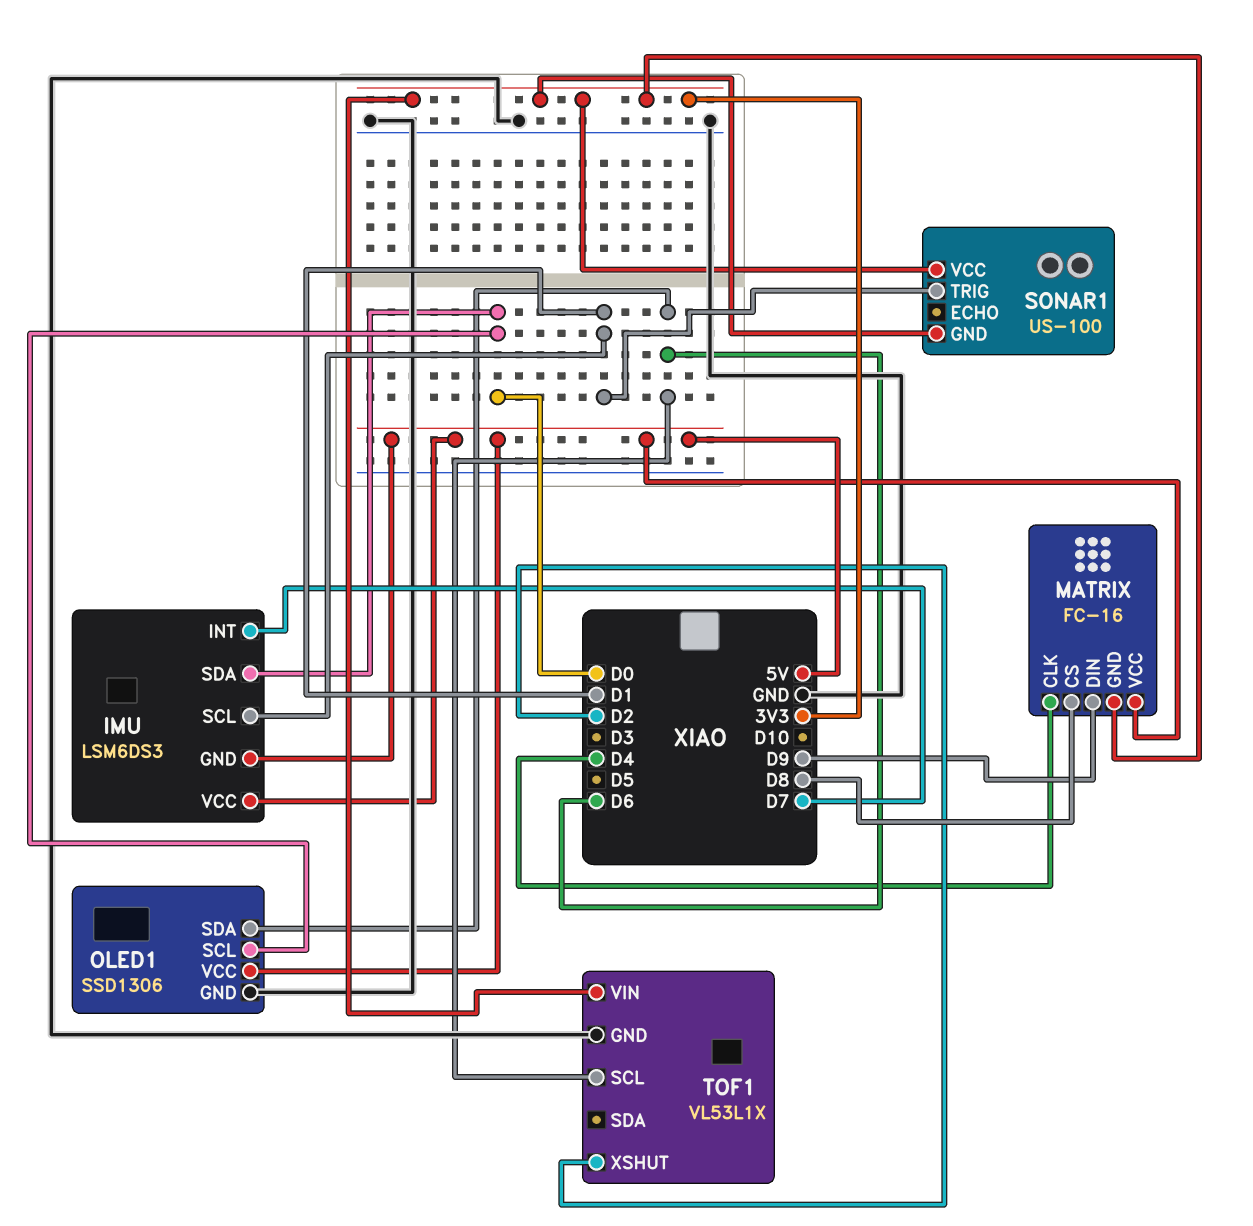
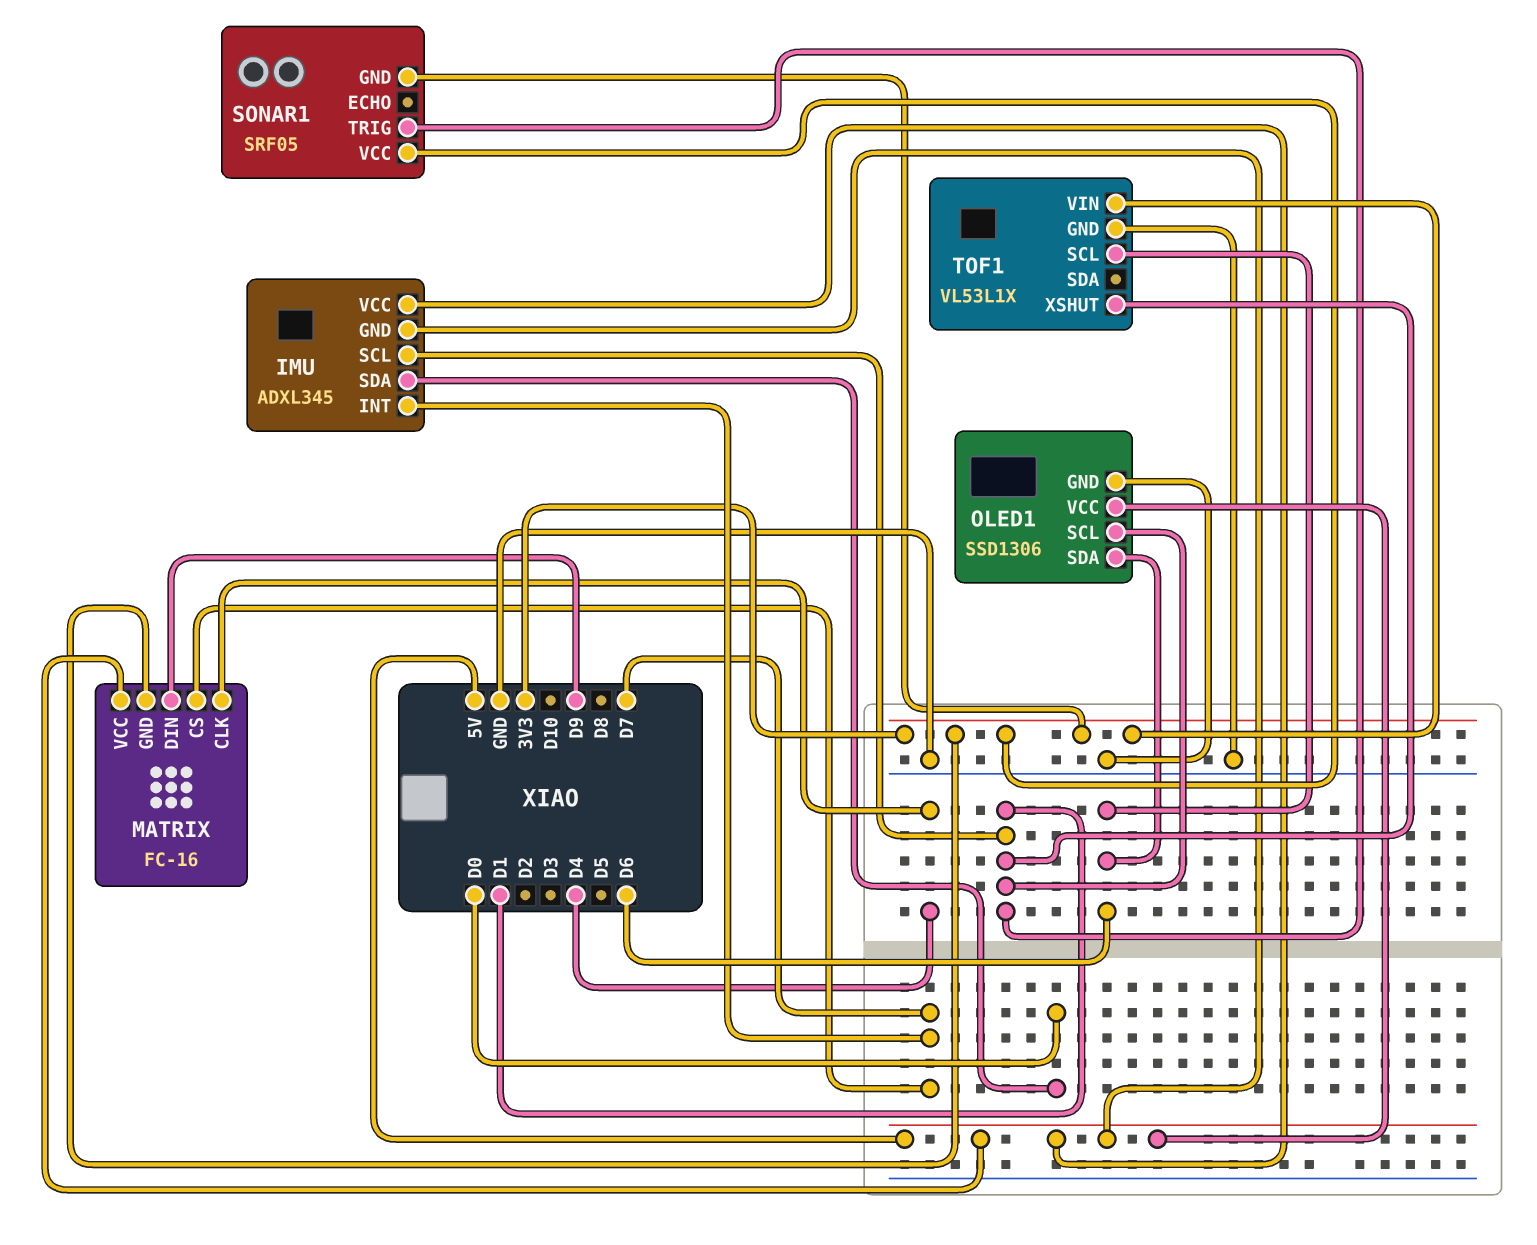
IMU: LSM6DS3 -> ADXL345
MATRIX pin CS: D8 -> D7
OLED1 pin SCL: D0 -> D1
SONAR1: US-100 -> SRF05
TOF1 pin XSHUT: D2 -> D1

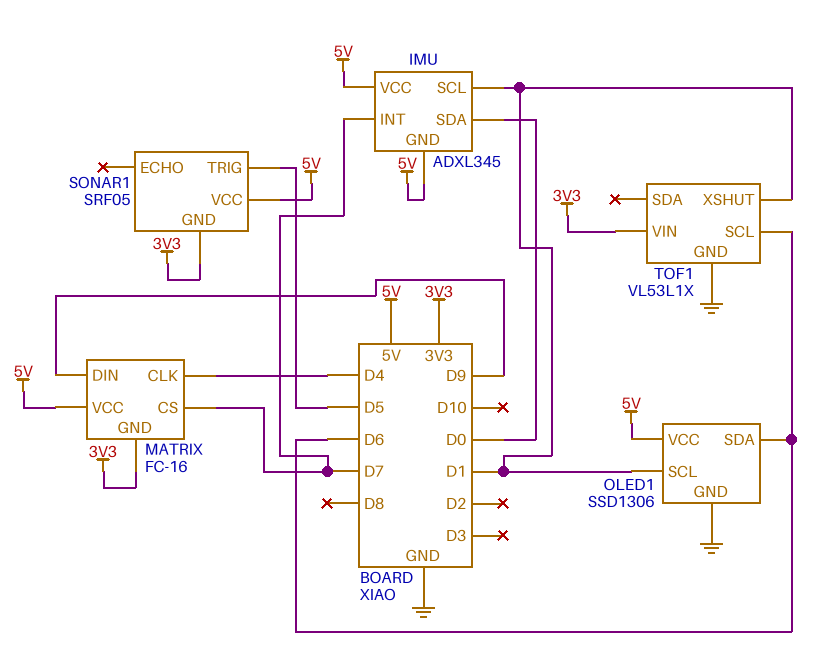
SONAR1 pin TRIG: D1 -> D5
SONAR1 pin VCC: 3V3 -> 5V

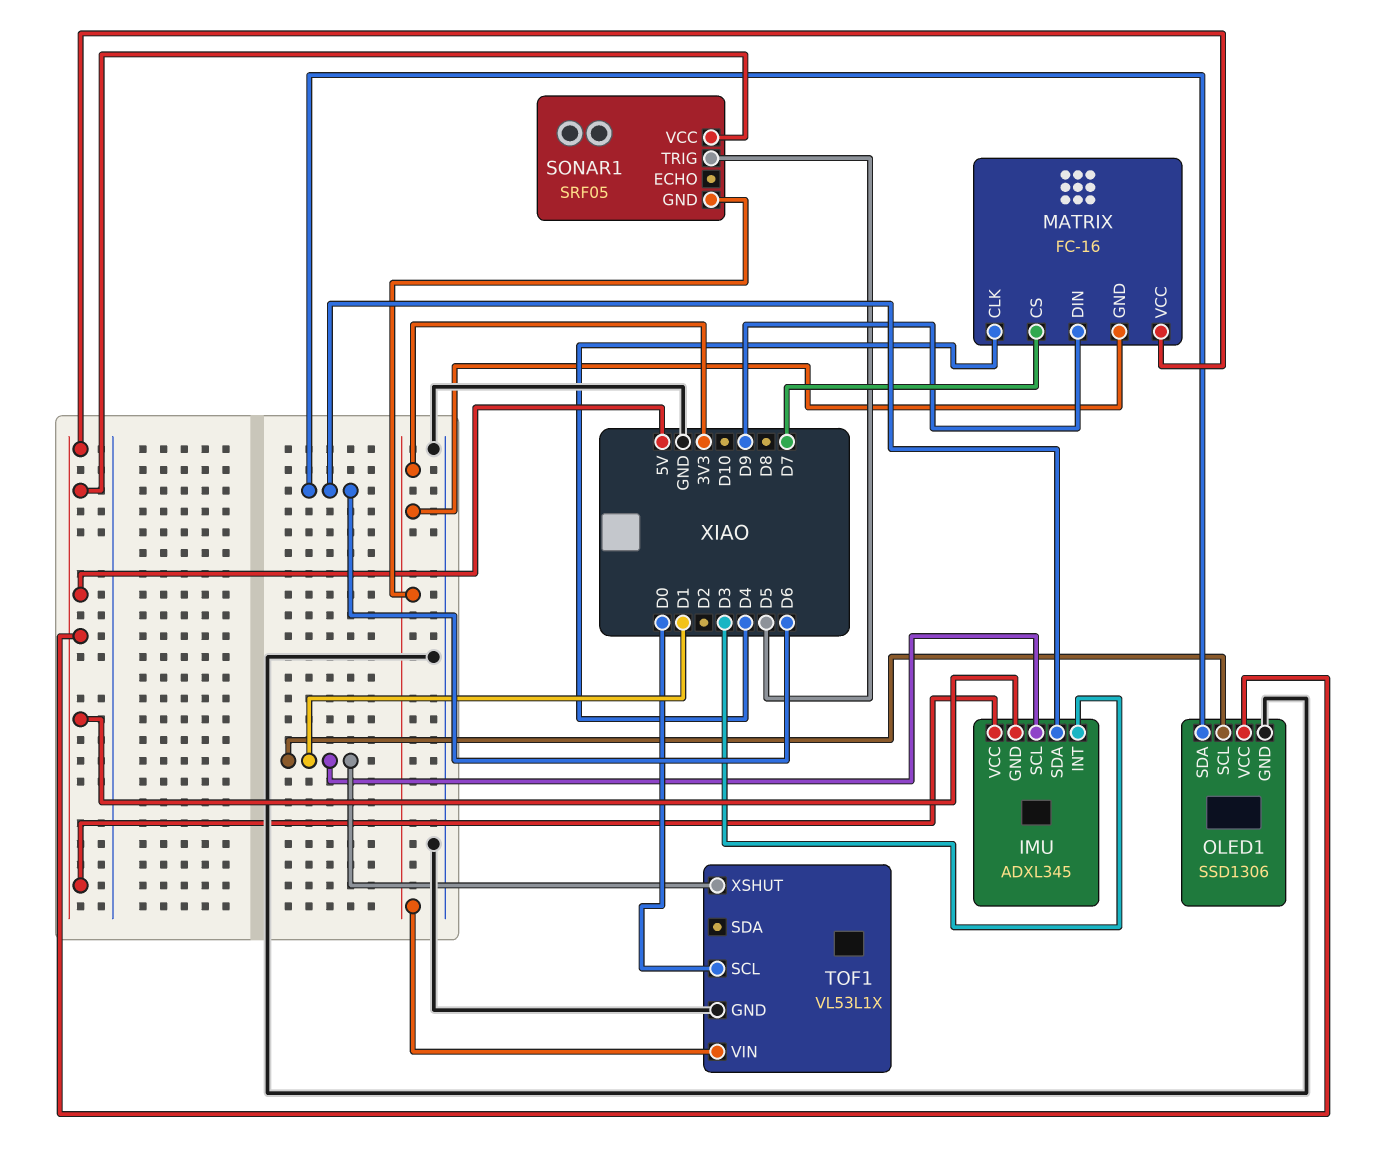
IMU pin INT: D7 -> D3
IMU pin SDA: D0 -> D6
TOF1 pin SCL: D6 -> D0

